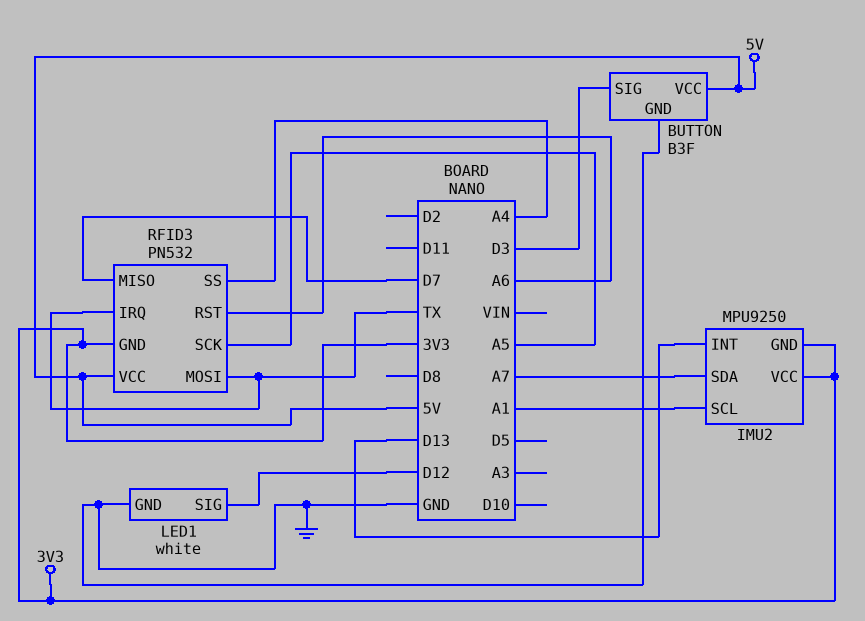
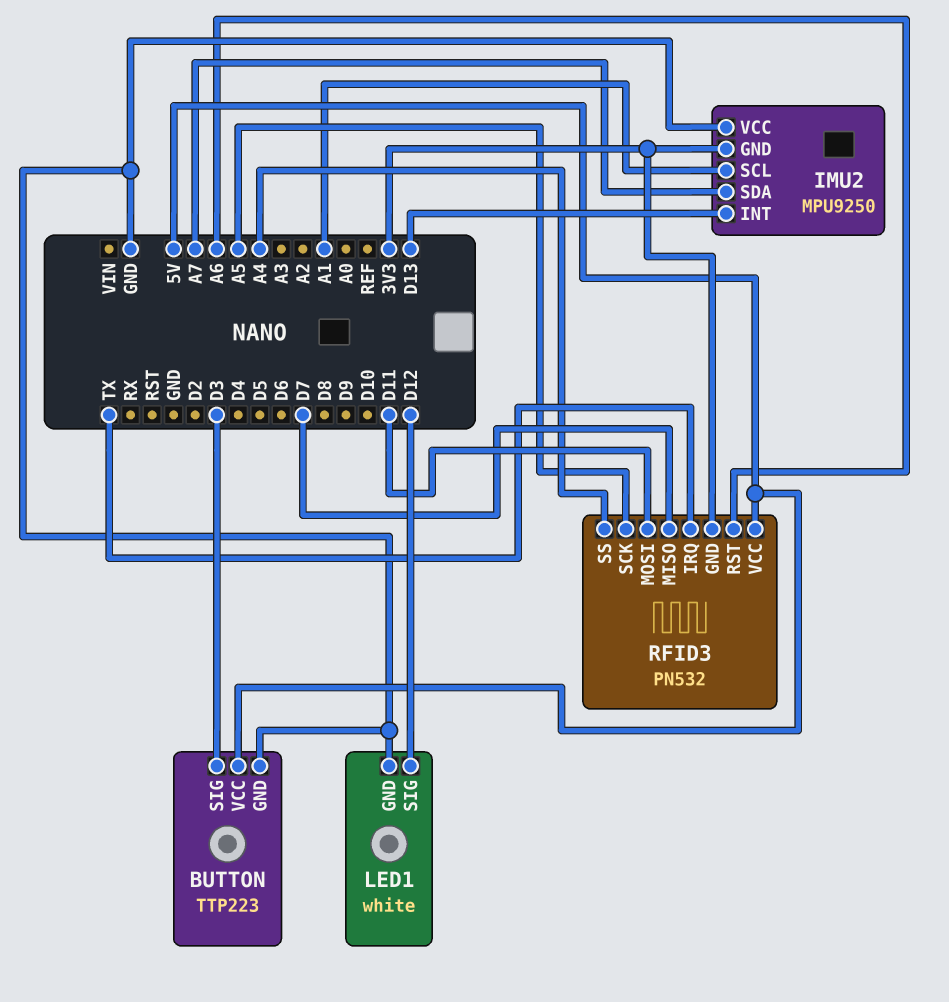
BUTTON: B3F -> TTP223
IMU2 pin VCC: 3V3 -> GND
RFID3 pin MOSI: TX -> D11

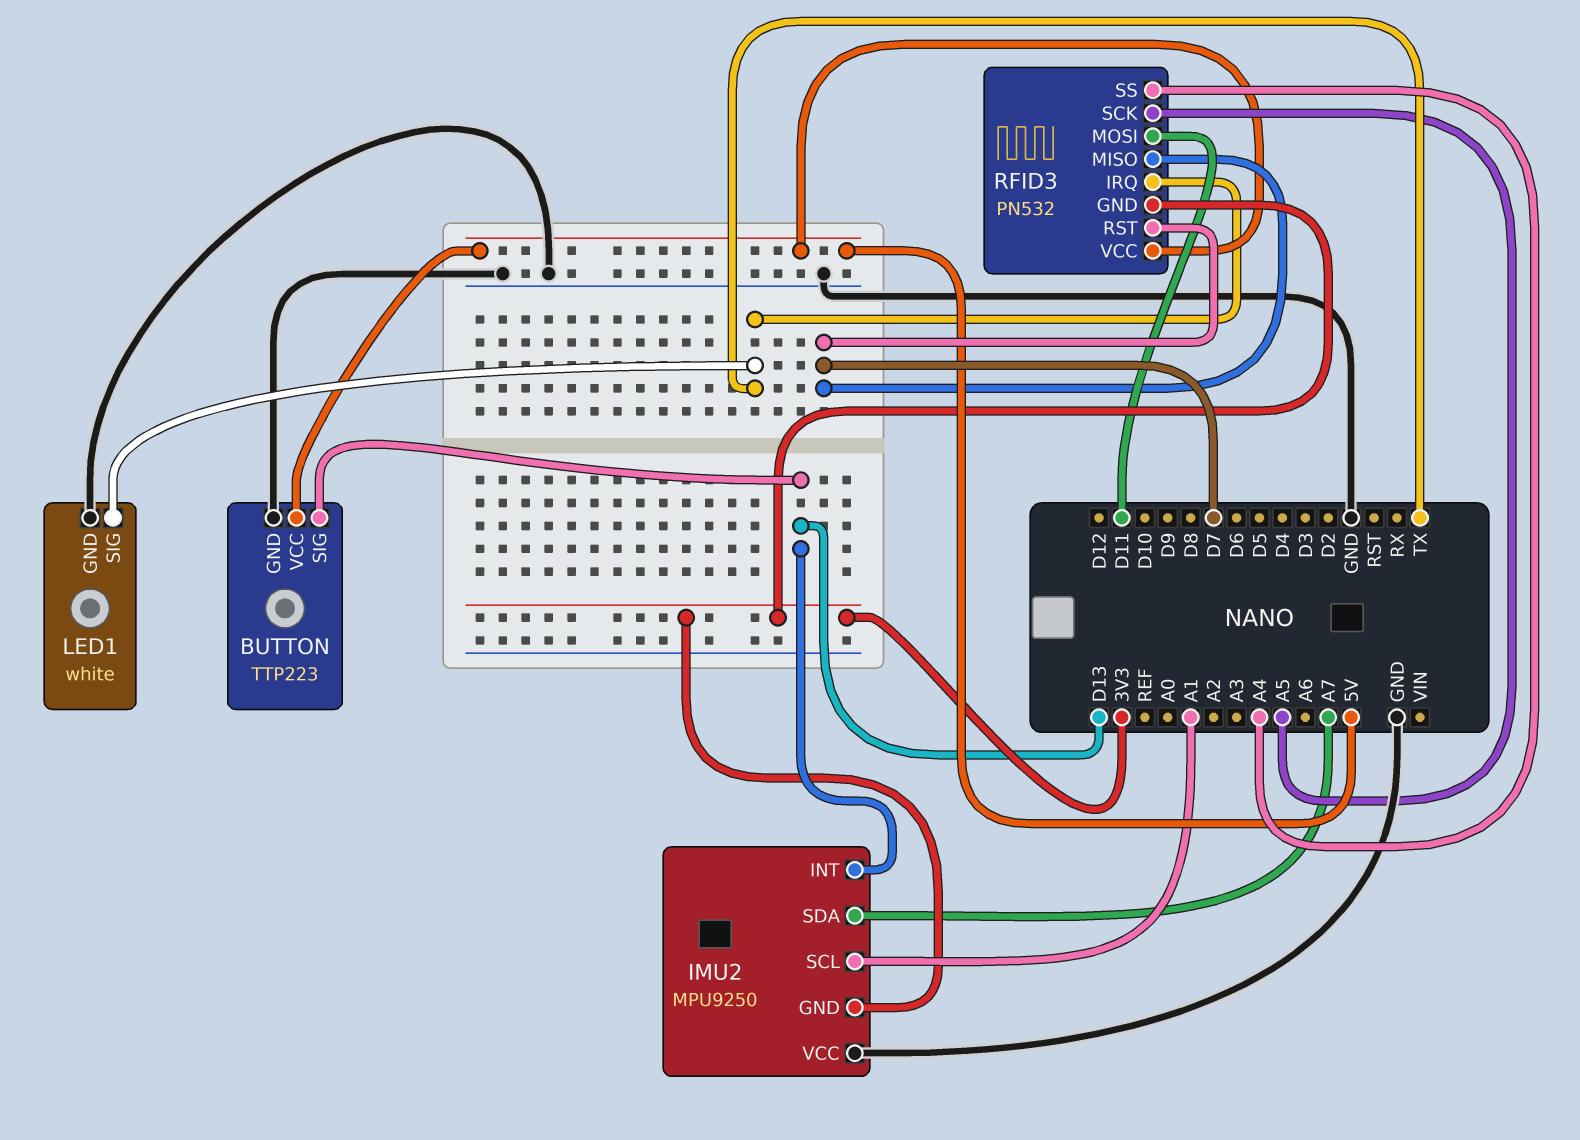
BUTTON pin SIG: D3 -> D13
LED1 pin SIG: D12 -> TX
RFID3 pin RST: A6 -> D7

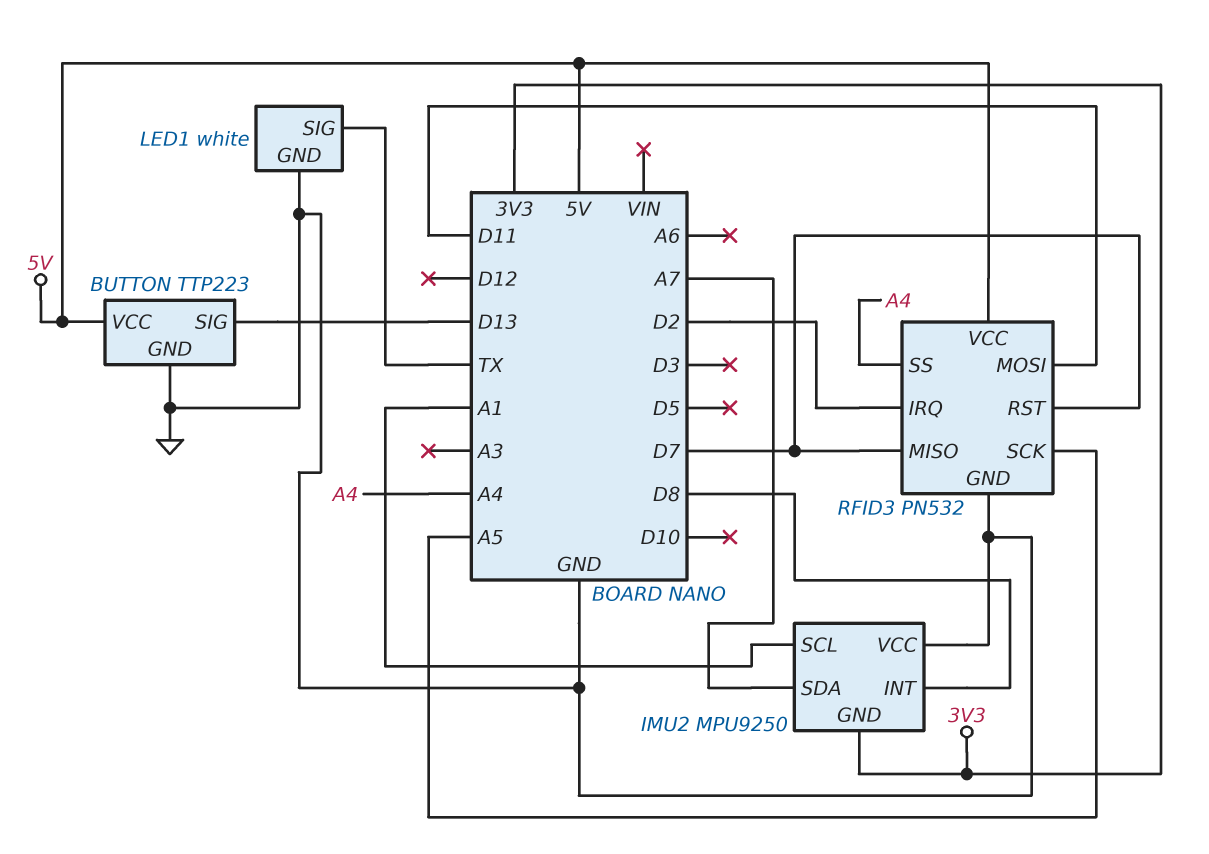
IMU2 pin INT: D13 -> D8
RFID3 pin GND: 3V3 -> GND
RFID3 pin IRQ: TX -> D2

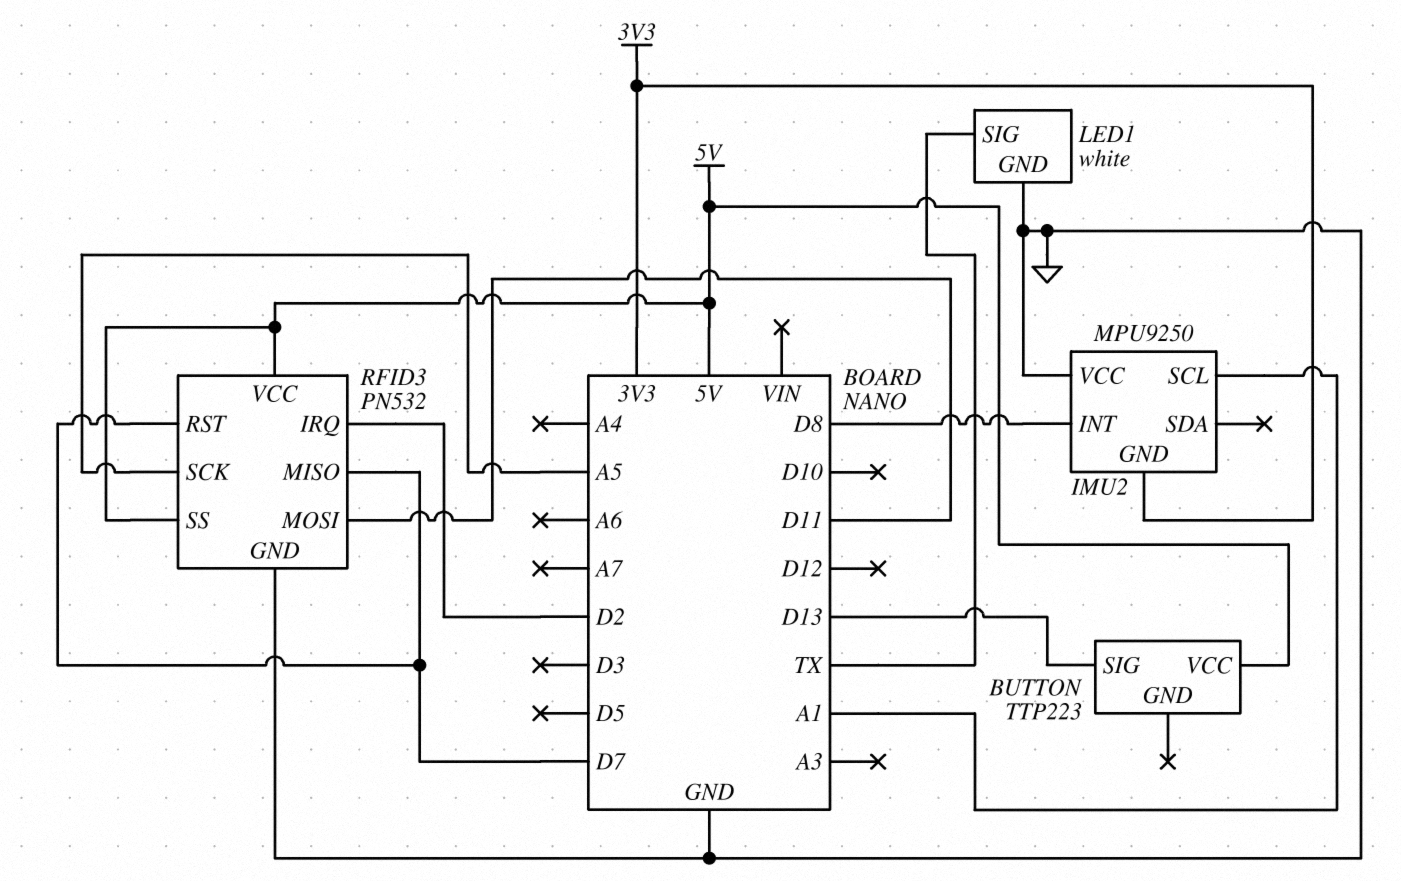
BUTTON pin GND: GND -> none
IMU2 pin SDA: A7 -> none
RFID3 pin SS: A4 -> 5V

